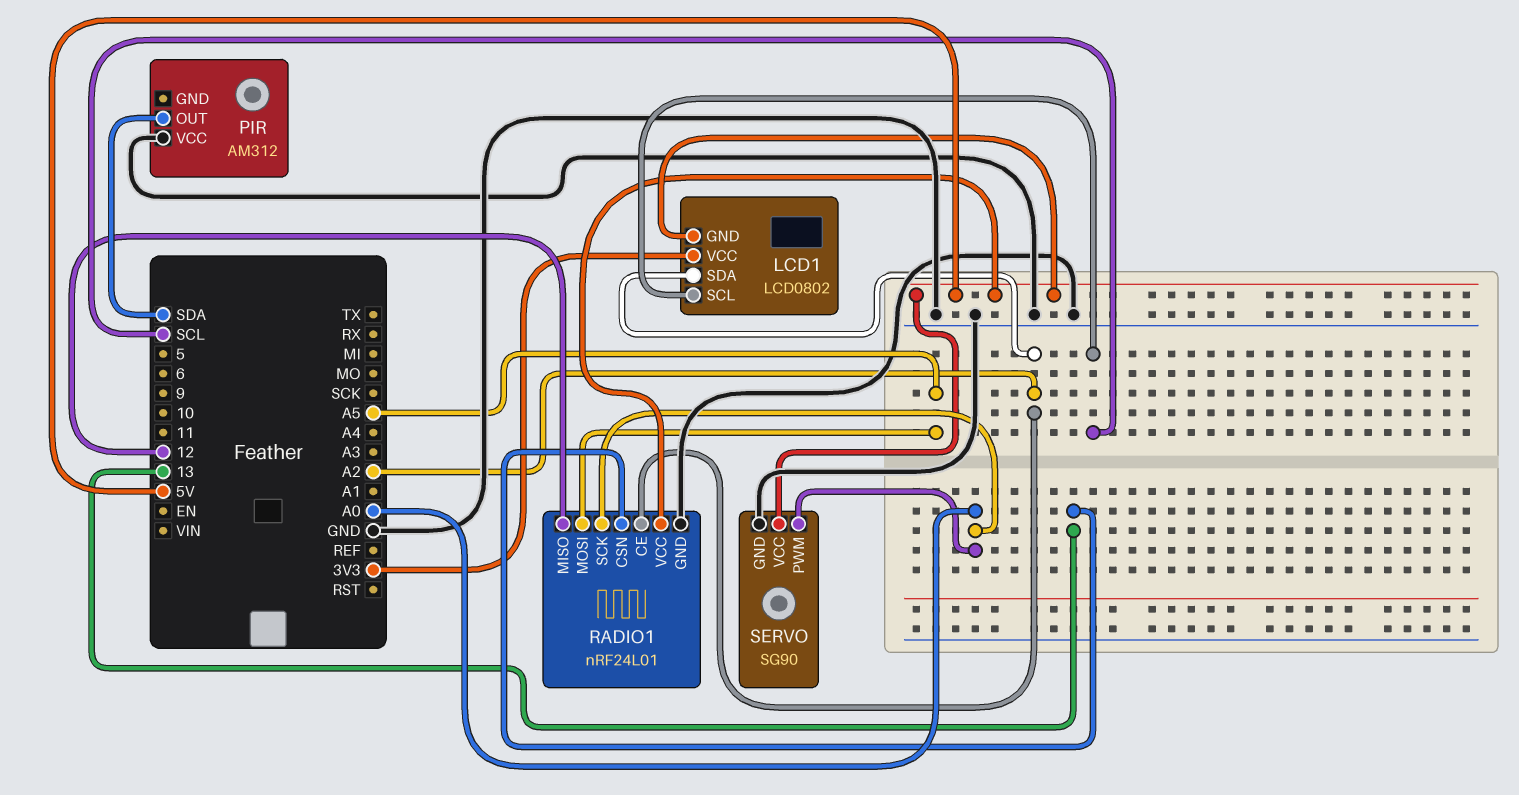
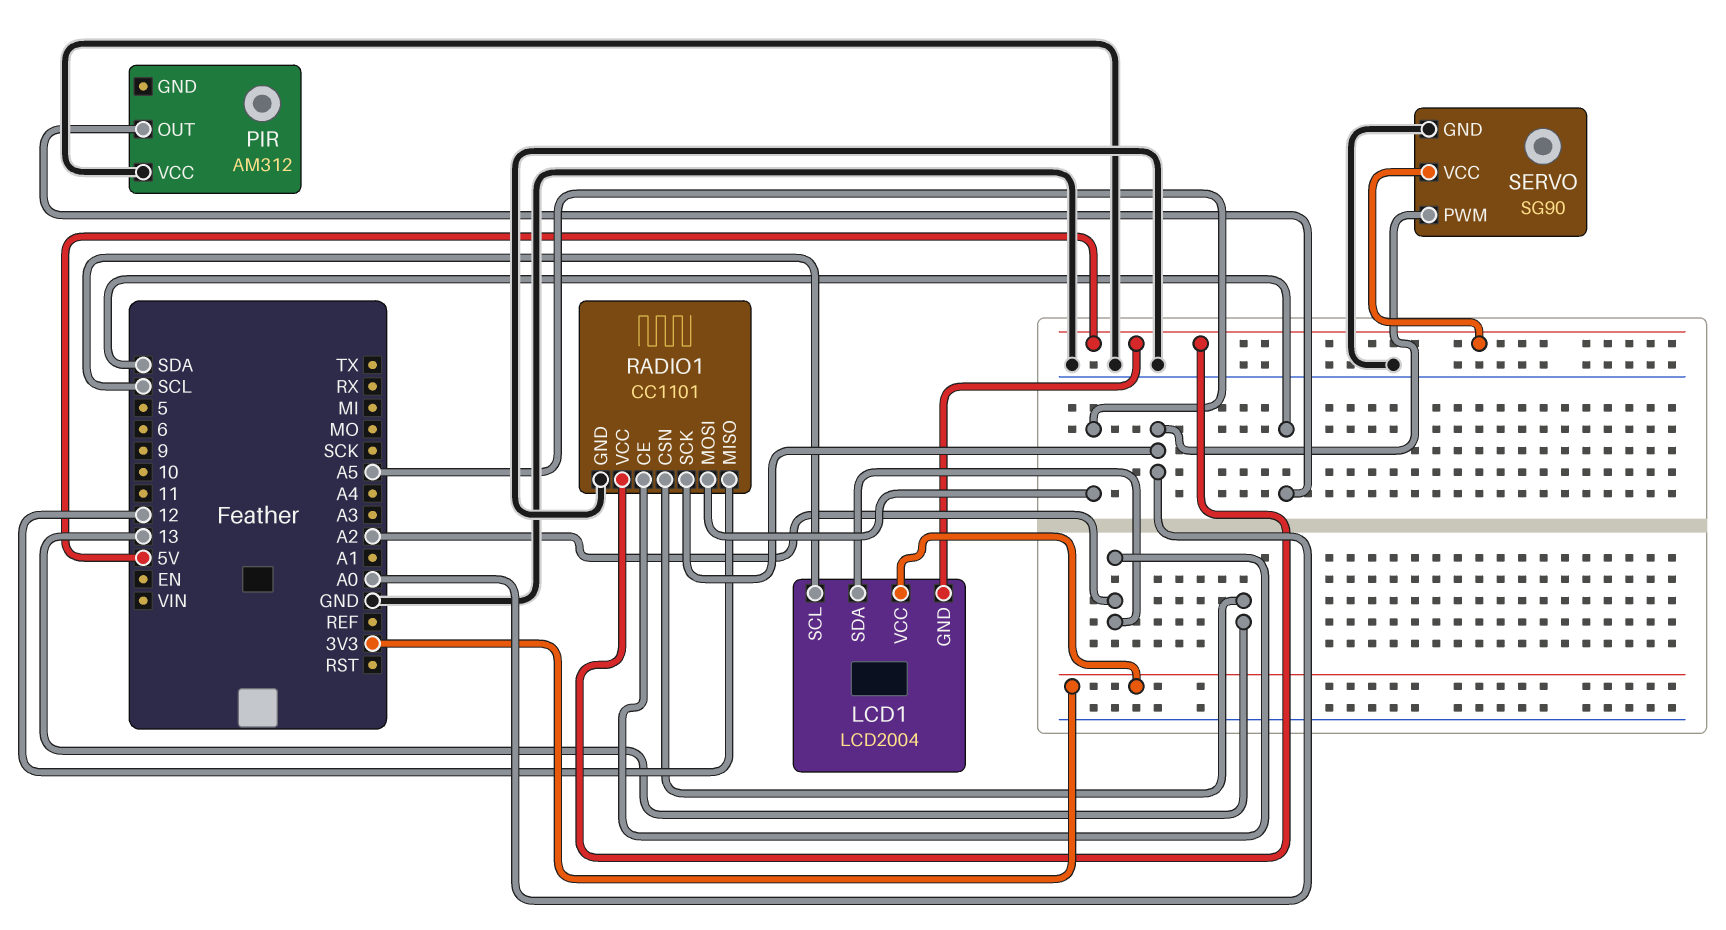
LCD1: LCD0802 -> LCD2004
RADIO1: nRF24L01 -> CC1101

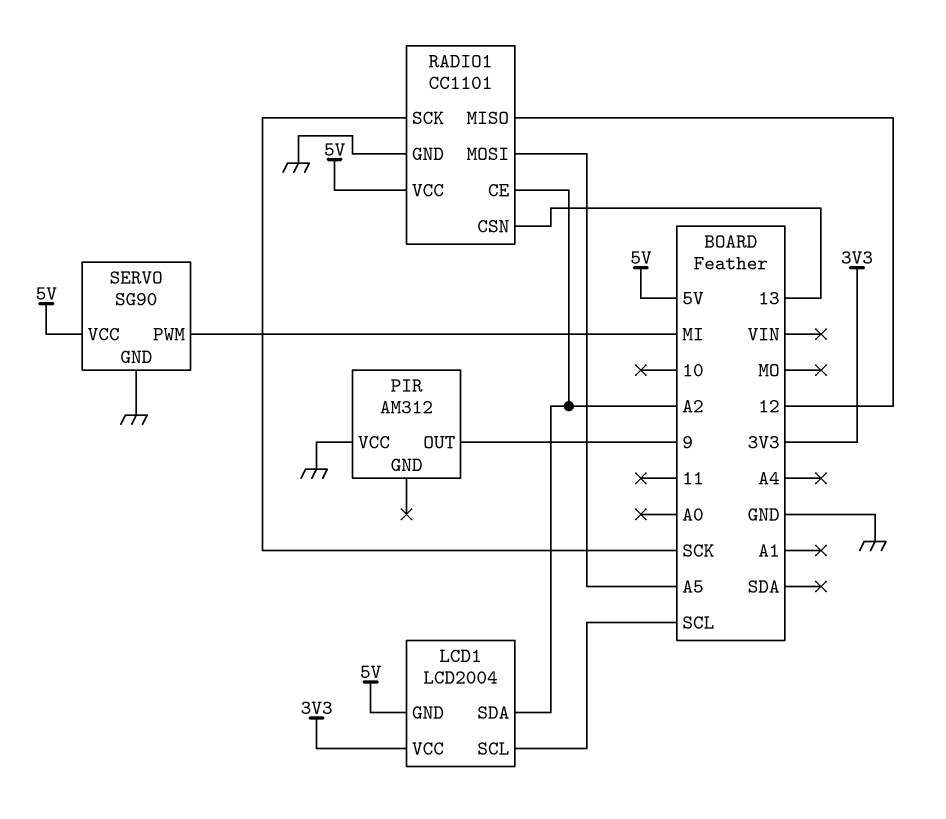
PIR pin OUT: SDA -> 9
RADIO1 pin SCK: A0 -> SCK
SERVO pin PWM: A0 -> MI

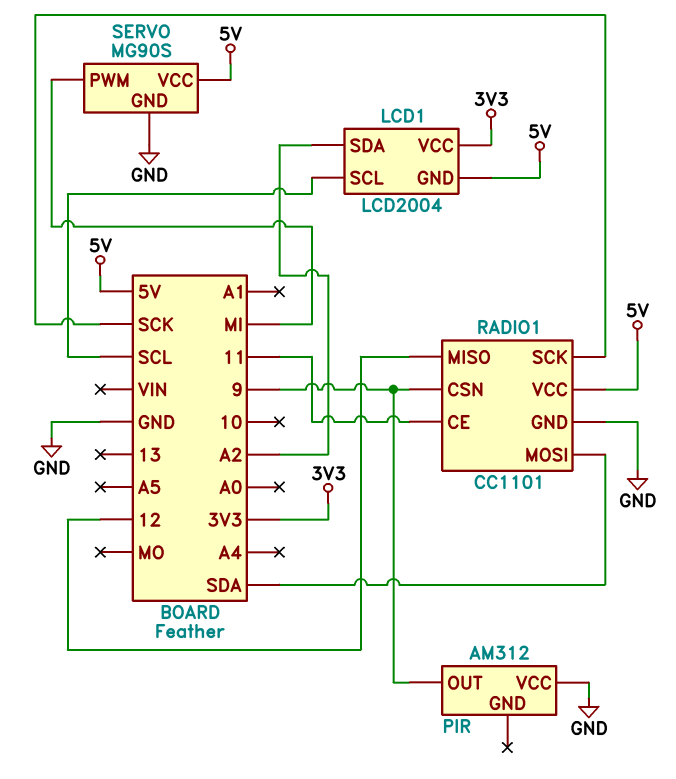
RADIO1 pin CE: A2 -> 11
RADIO1 pin CSN: 13 -> 9
RADIO1 pin MOSI: A5 -> SDA
SERVO: SG90 -> MG90S

